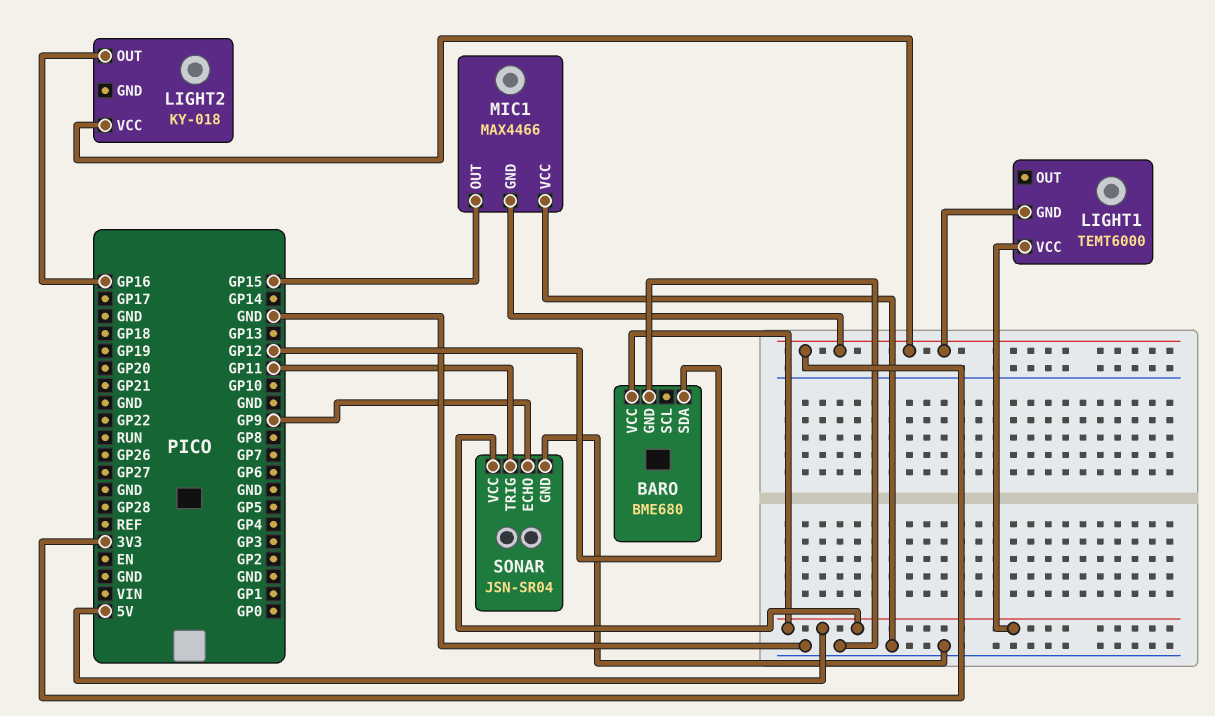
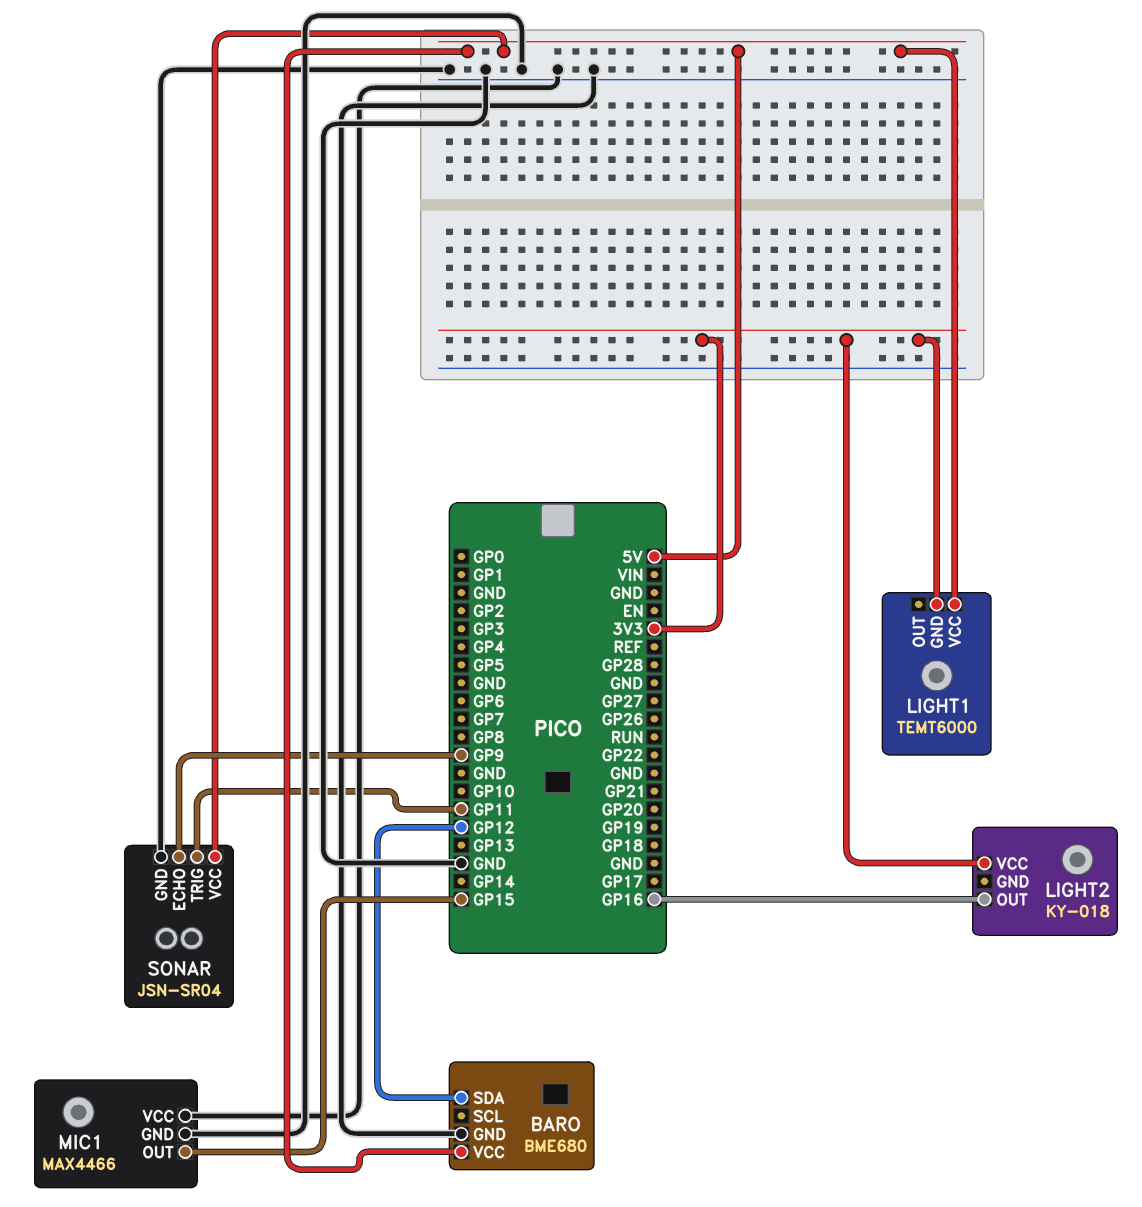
MIC1 pin GND: 3V3 -> GND

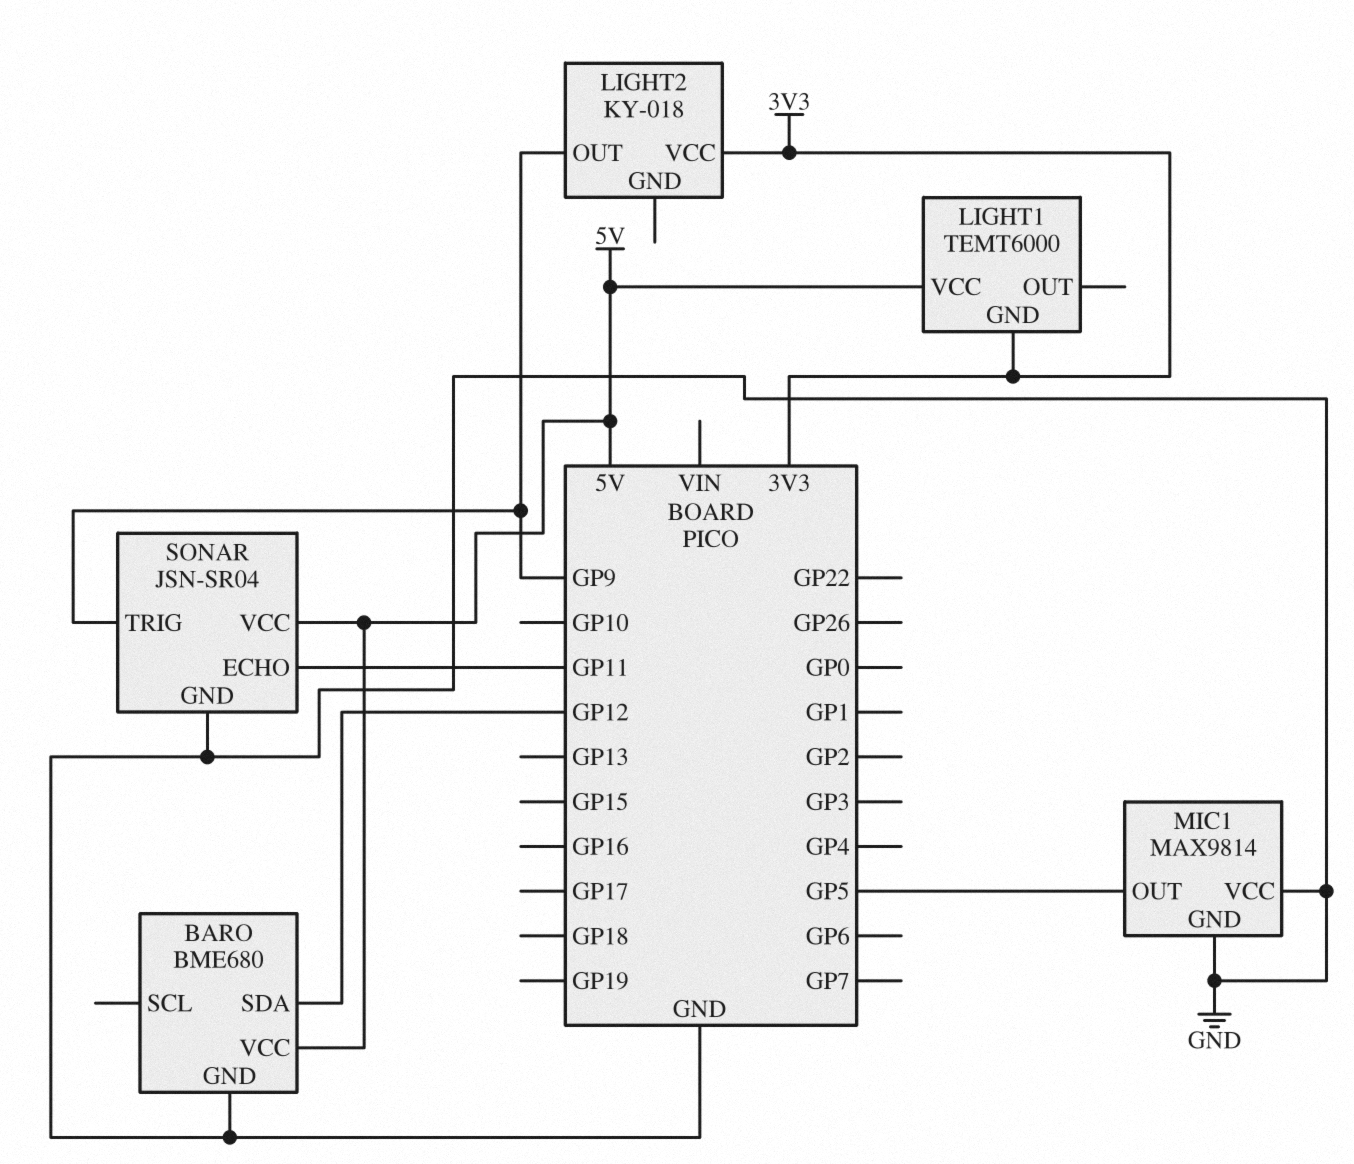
LIGHT2 pin OUT: GP16 -> GP9
MIC1: MAX4466 -> MAX9814
MIC1 pin OUT: GP15 -> GP5
SONAR pin ECHO: GP9 -> GP11
SONAR pin TRIG: GP11 -> GP9

